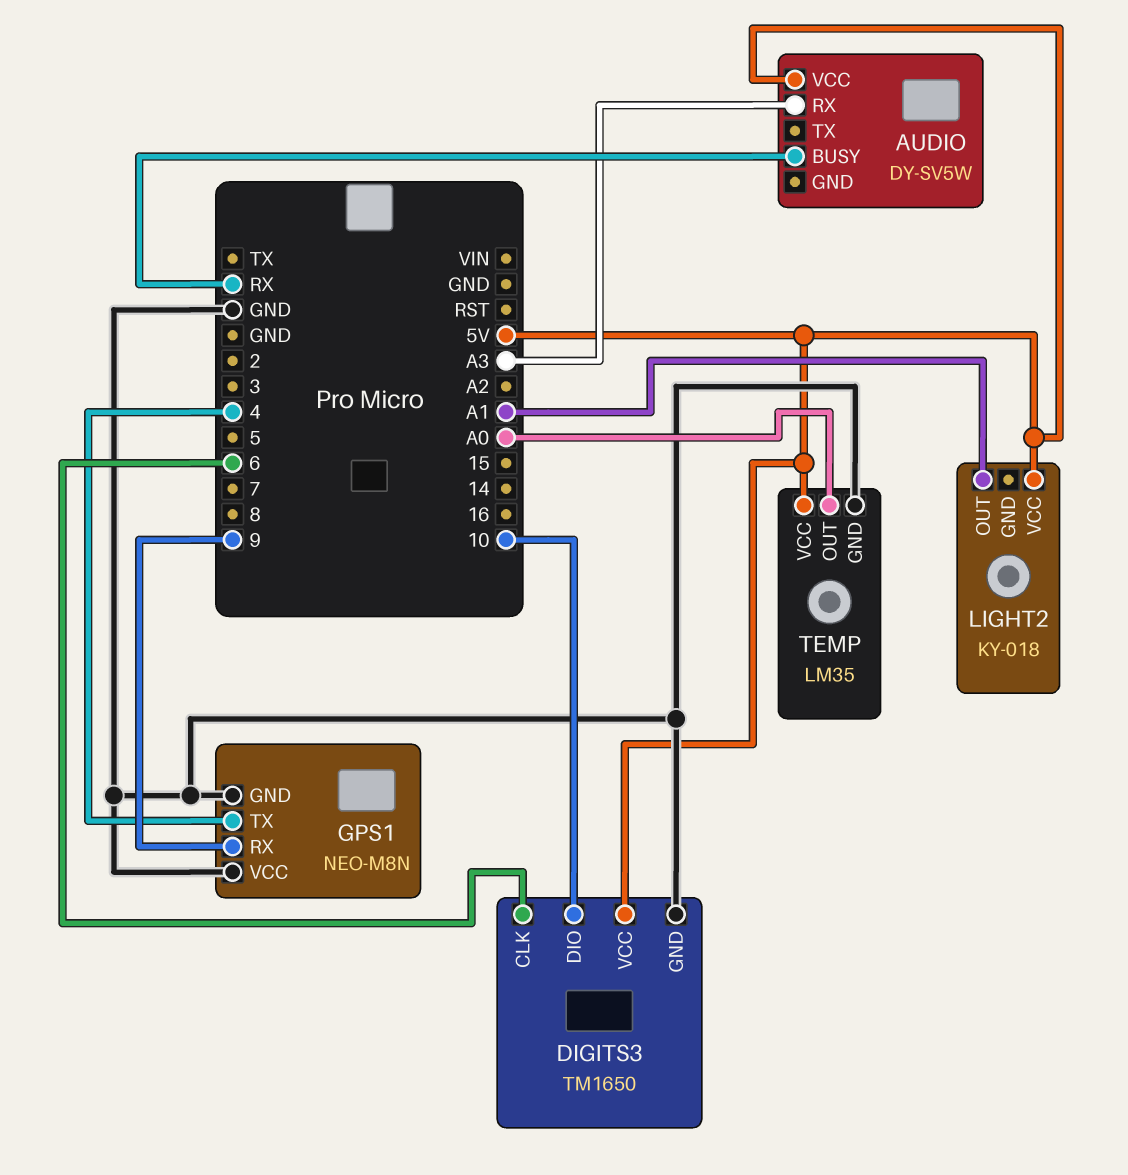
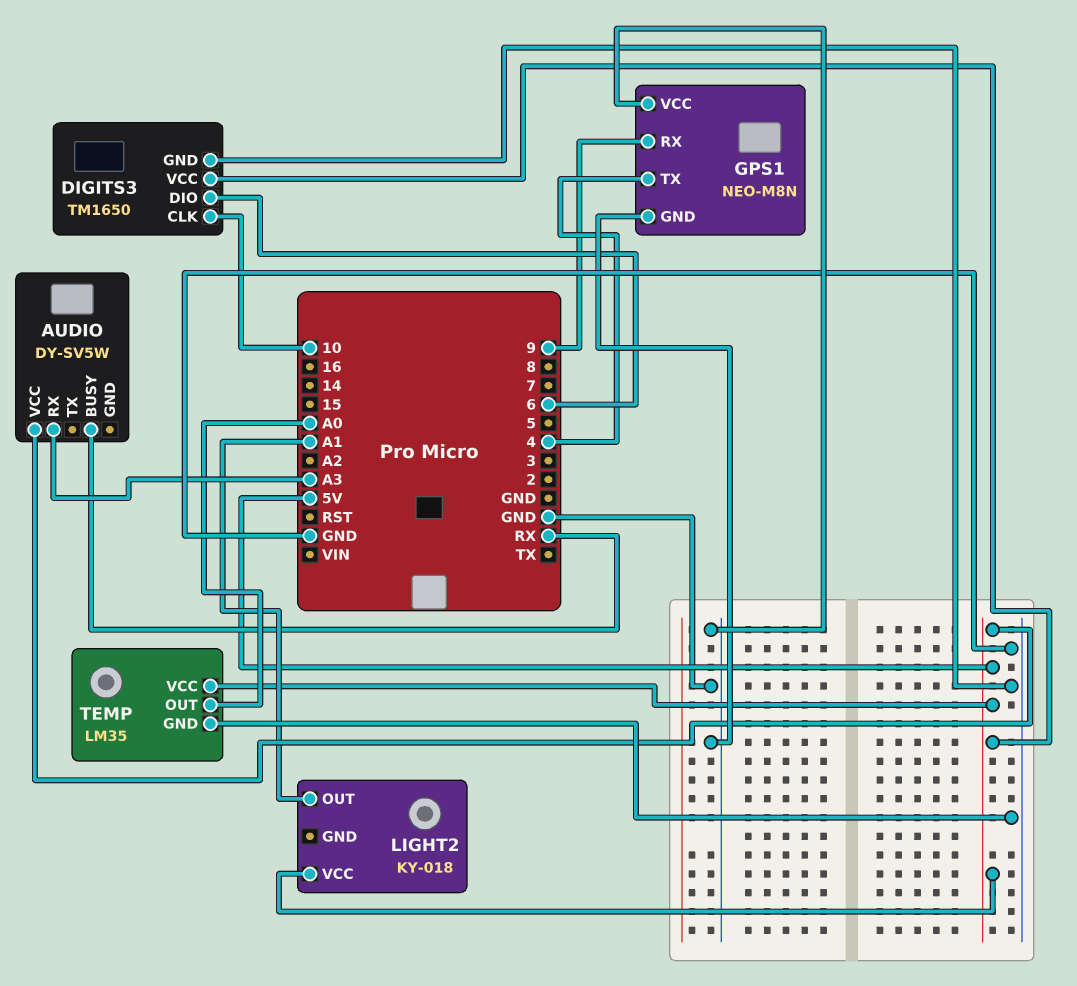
DIGITS3 pin CLK: 6 -> 10
DIGITS3 pin DIO: 10 -> 6

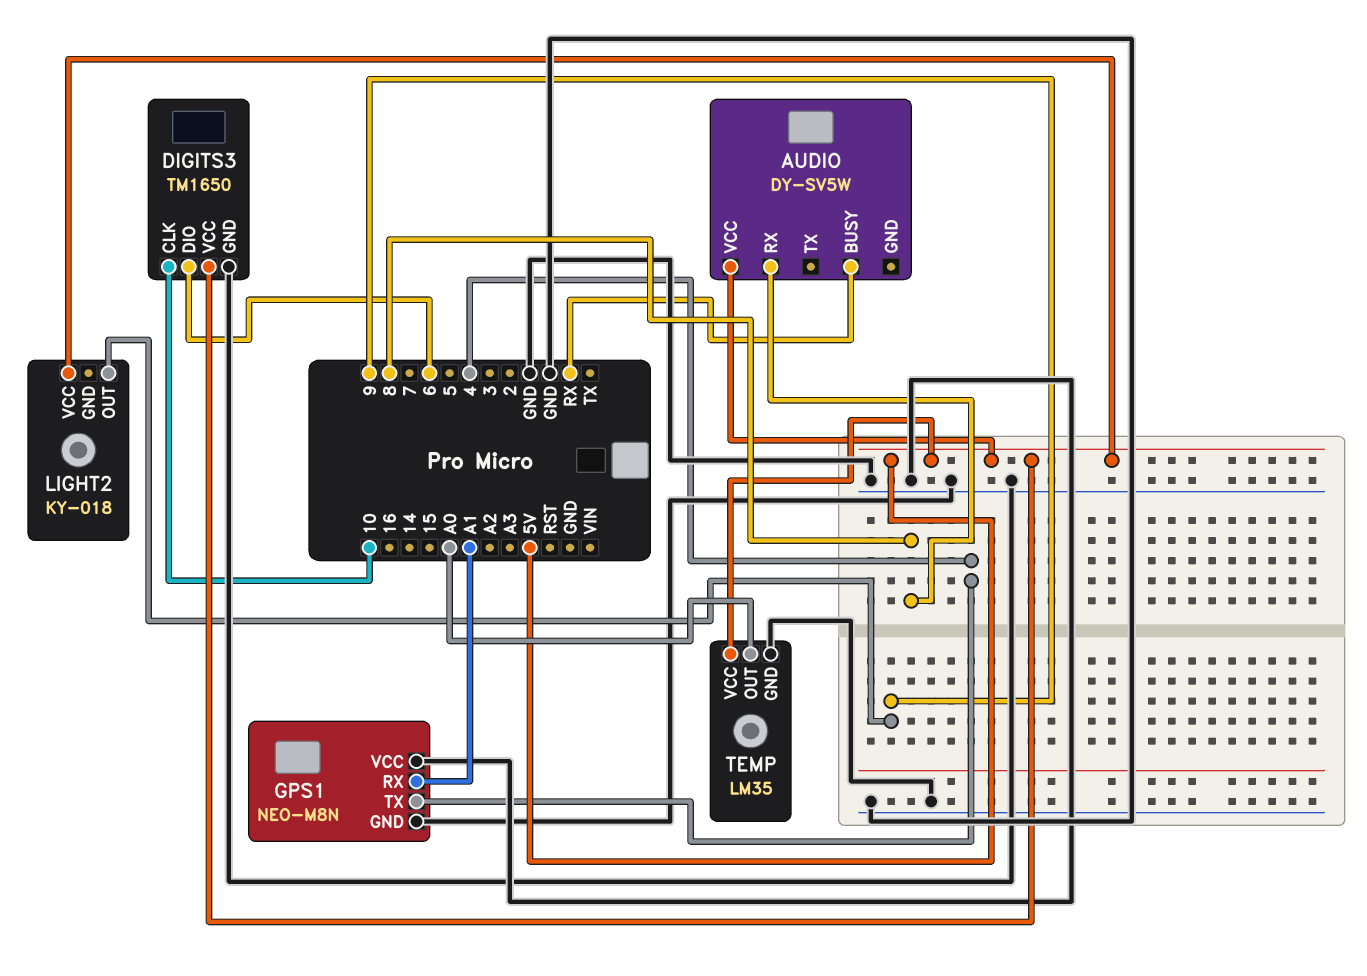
AUDIO pin RX: A3 -> 8
GPS1 pin RX: 9 -> A1
LIGHT2 pin OUT: A1 -> 9

